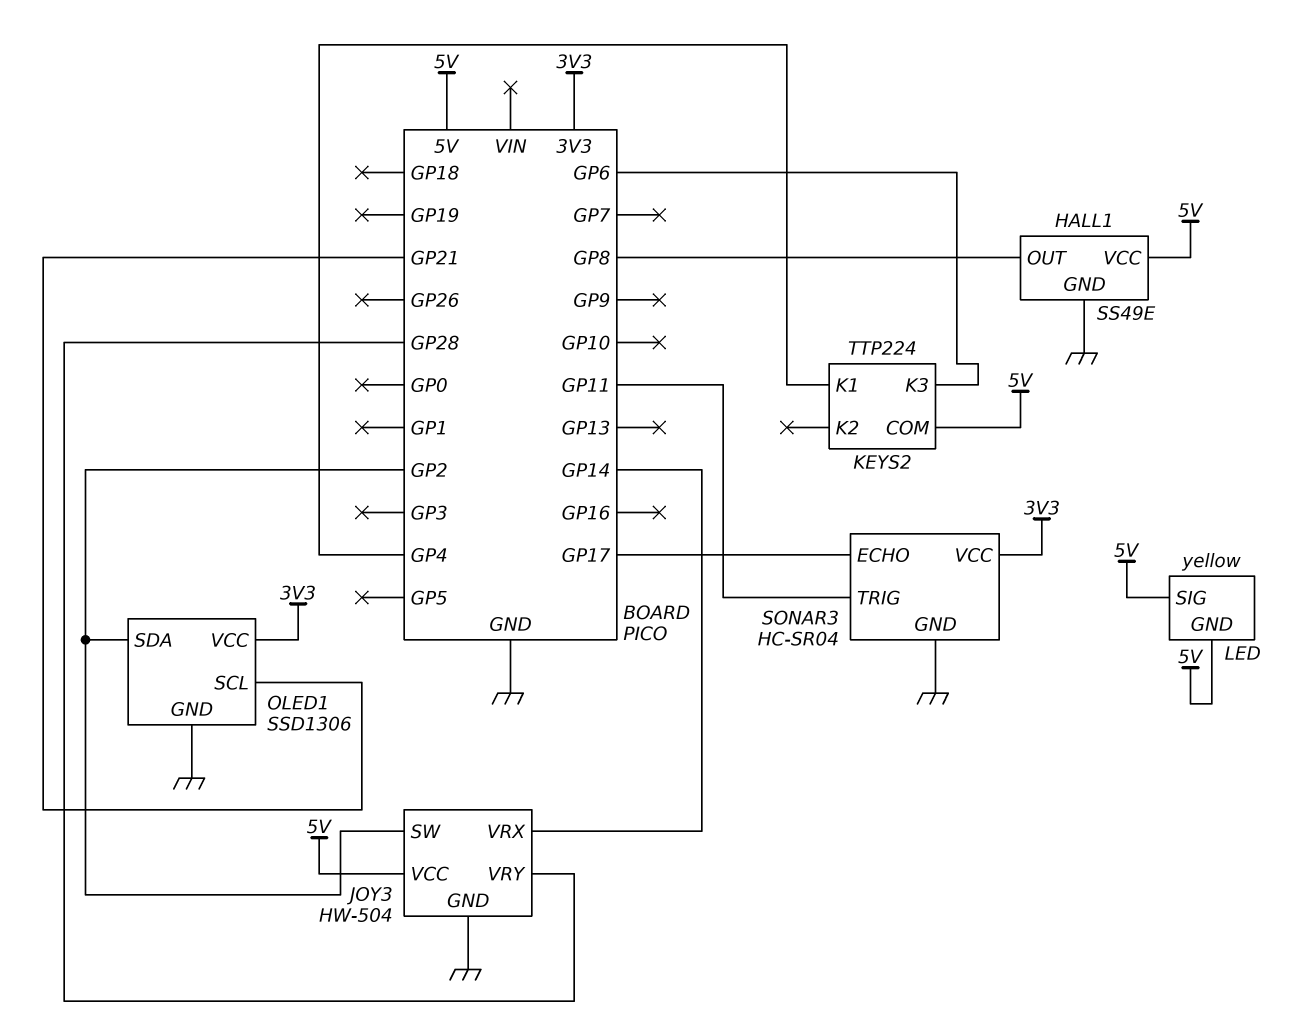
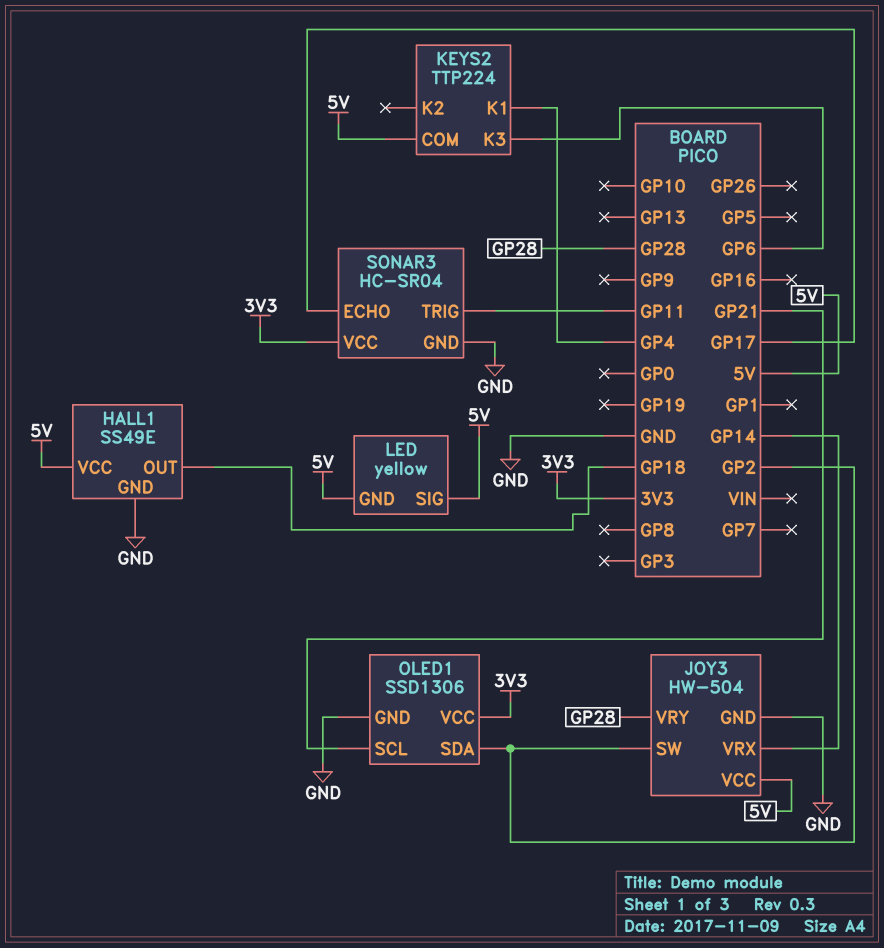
HALL1 pin OUT: GP8 -> GP18

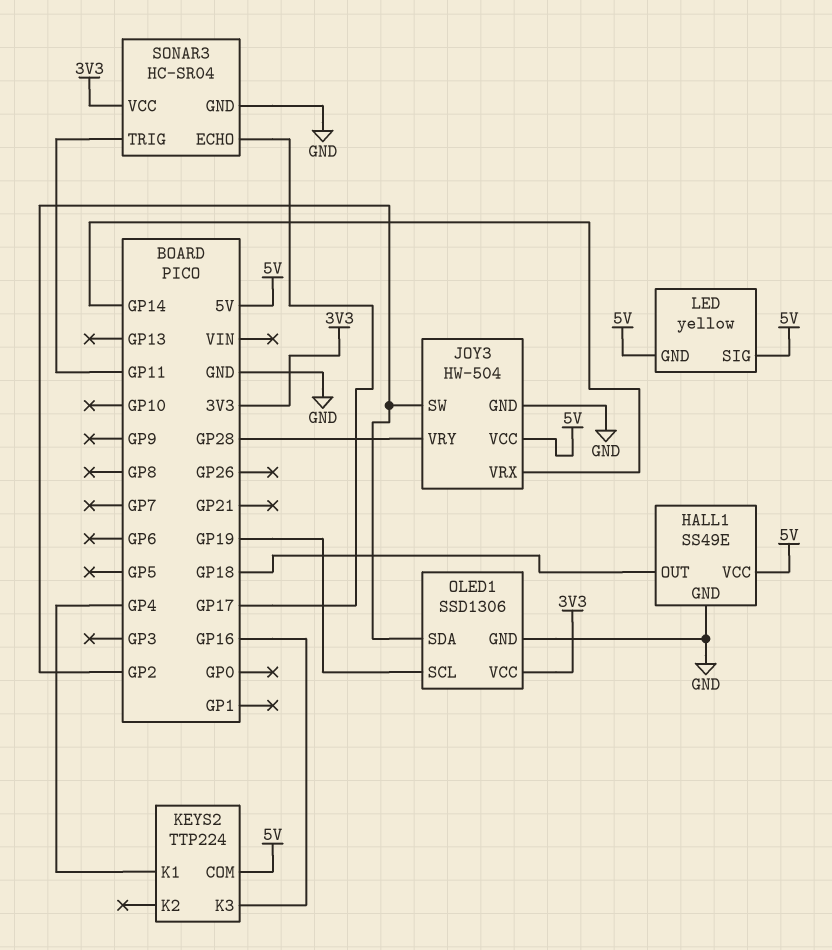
KEYS2 pin K3: GP6 -> GP16
OLED1 pin SCL: GP21 -> GP19

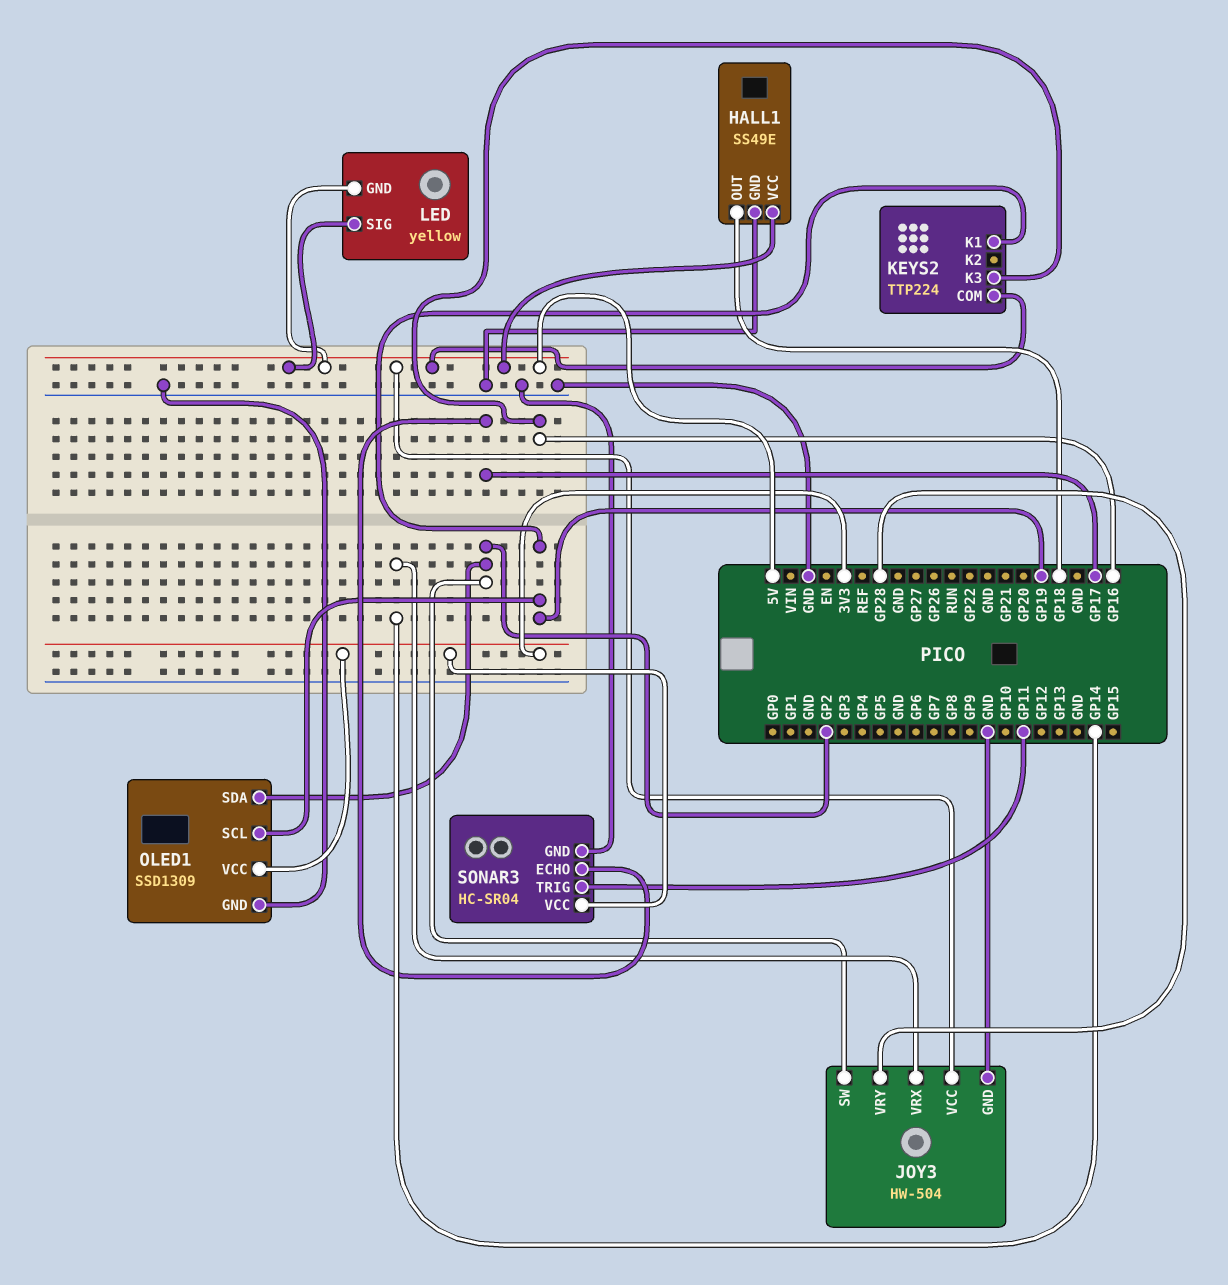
KEYS2 pin K1: GP4 -> GP19
OLED1: SSD1306 -> SSD1309

